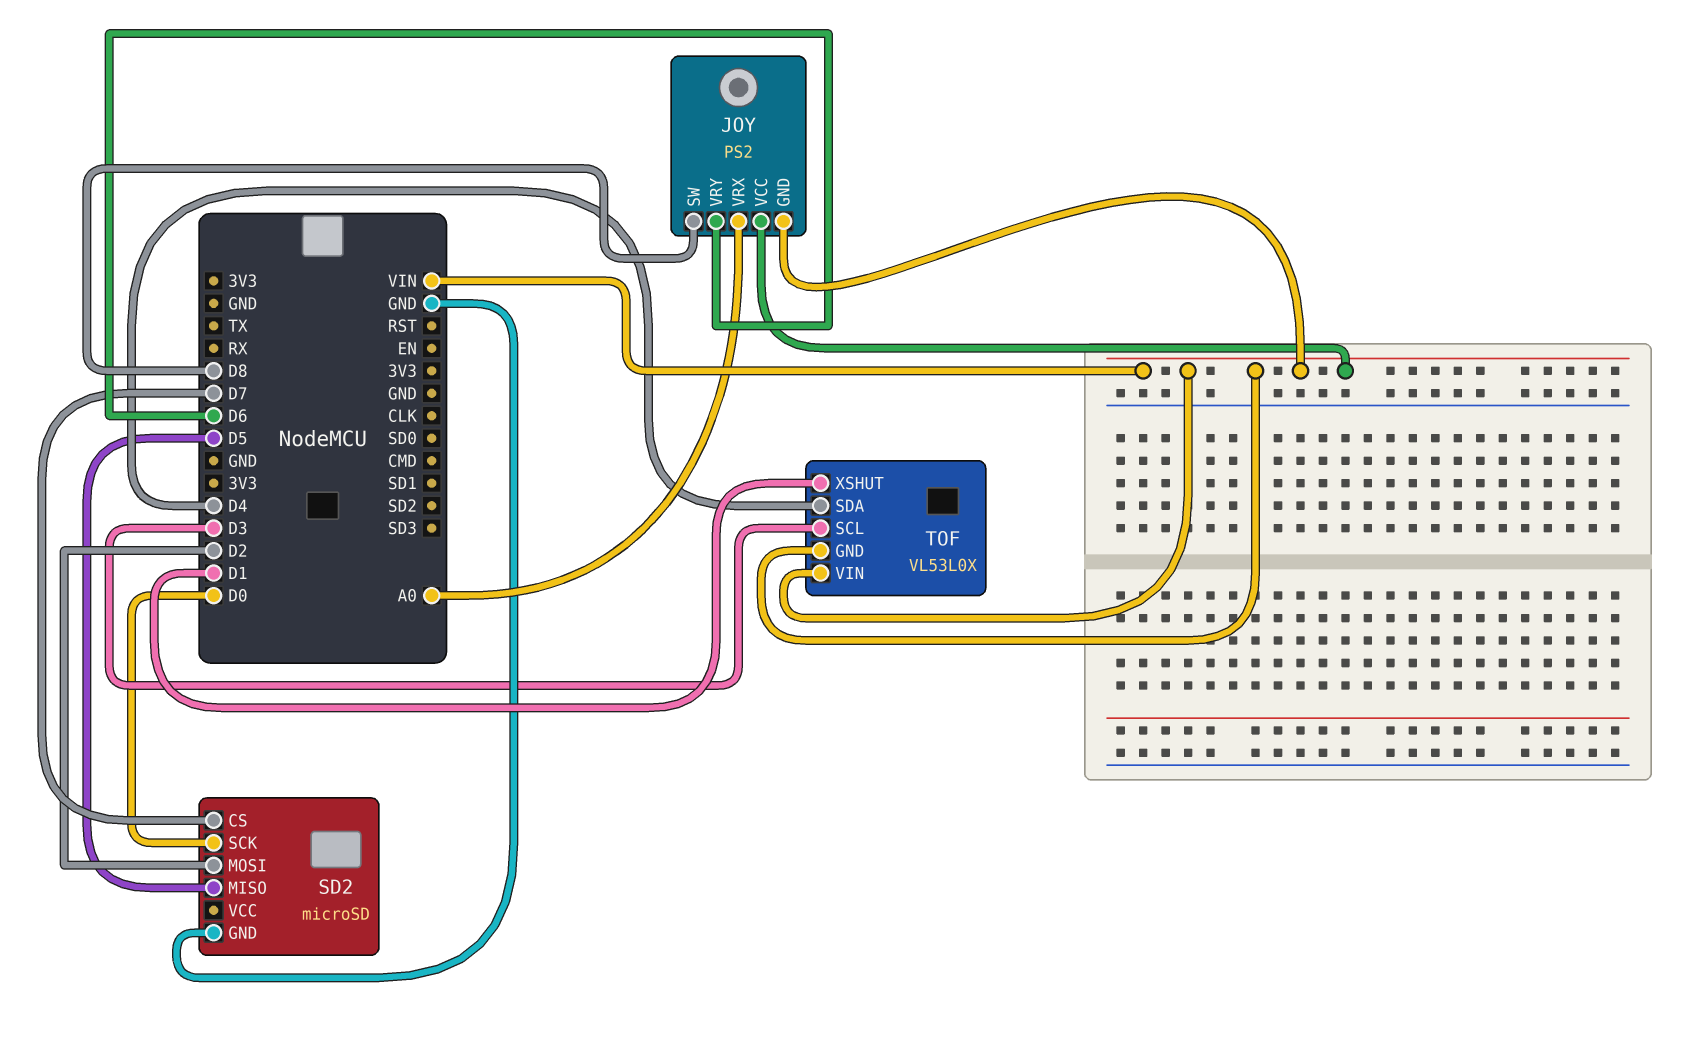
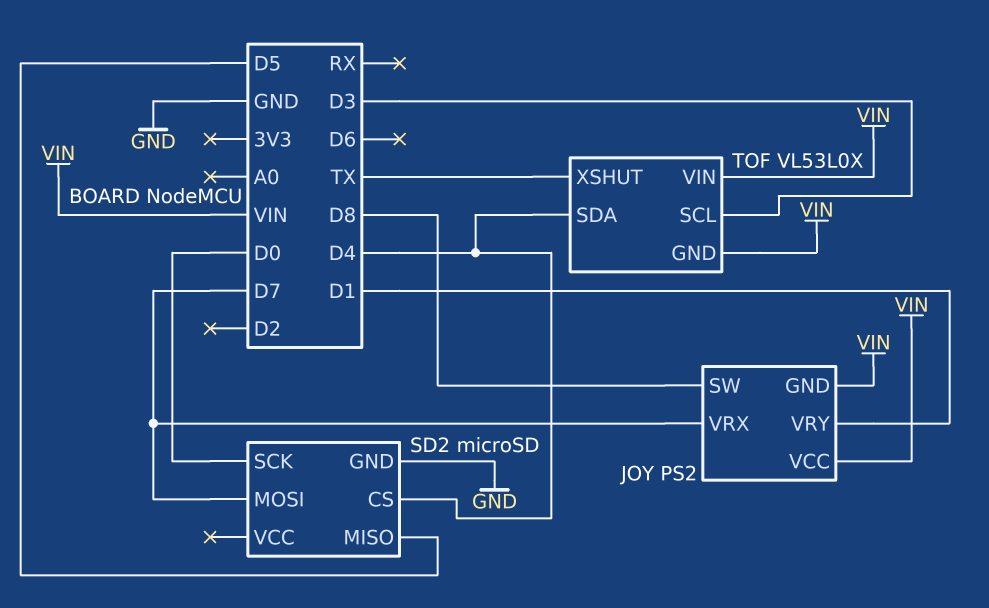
JOY pin VRX: A0 -> D7
JOY pin VRY: D6 -> D1
SD2 pin CS: D7 -> D4
SD2 pin MOSI: D2 -> D7
TOF pin XSHUT: D1 -> TX

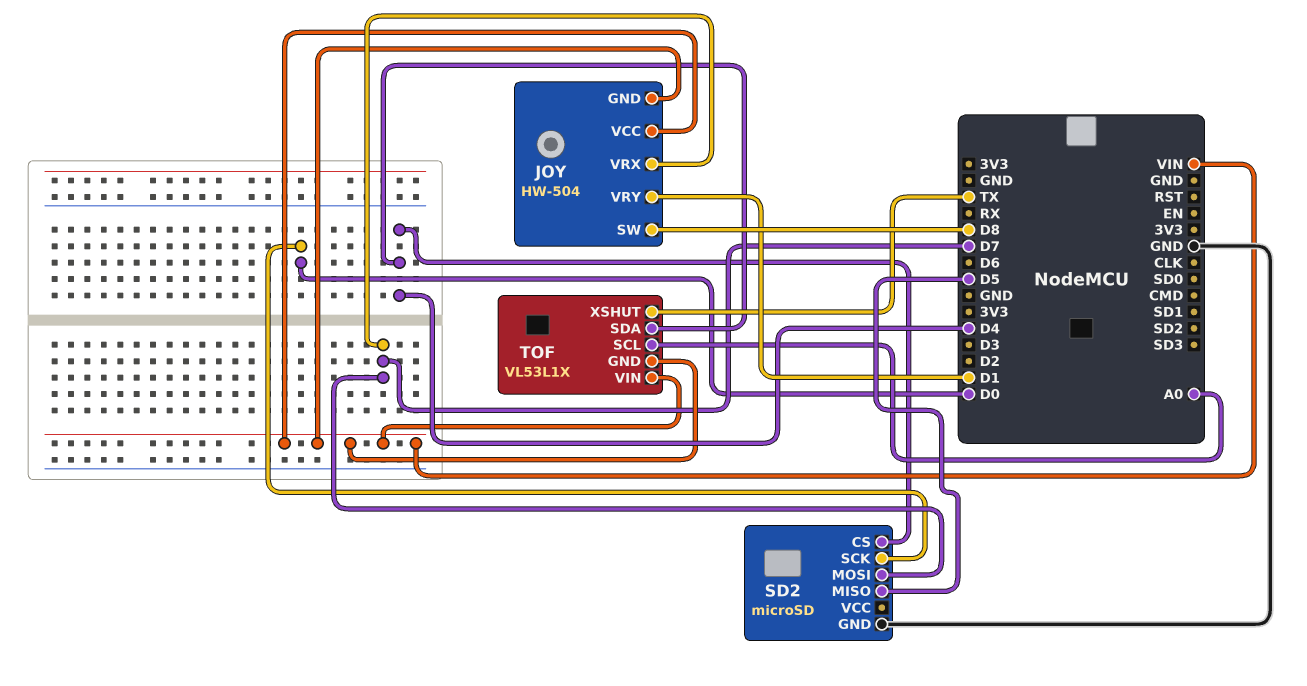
JOY: PS2 -> HW-504
TOF: VL53L0X -> VL53L1X
TOF pin SCL: D3 -> A0

